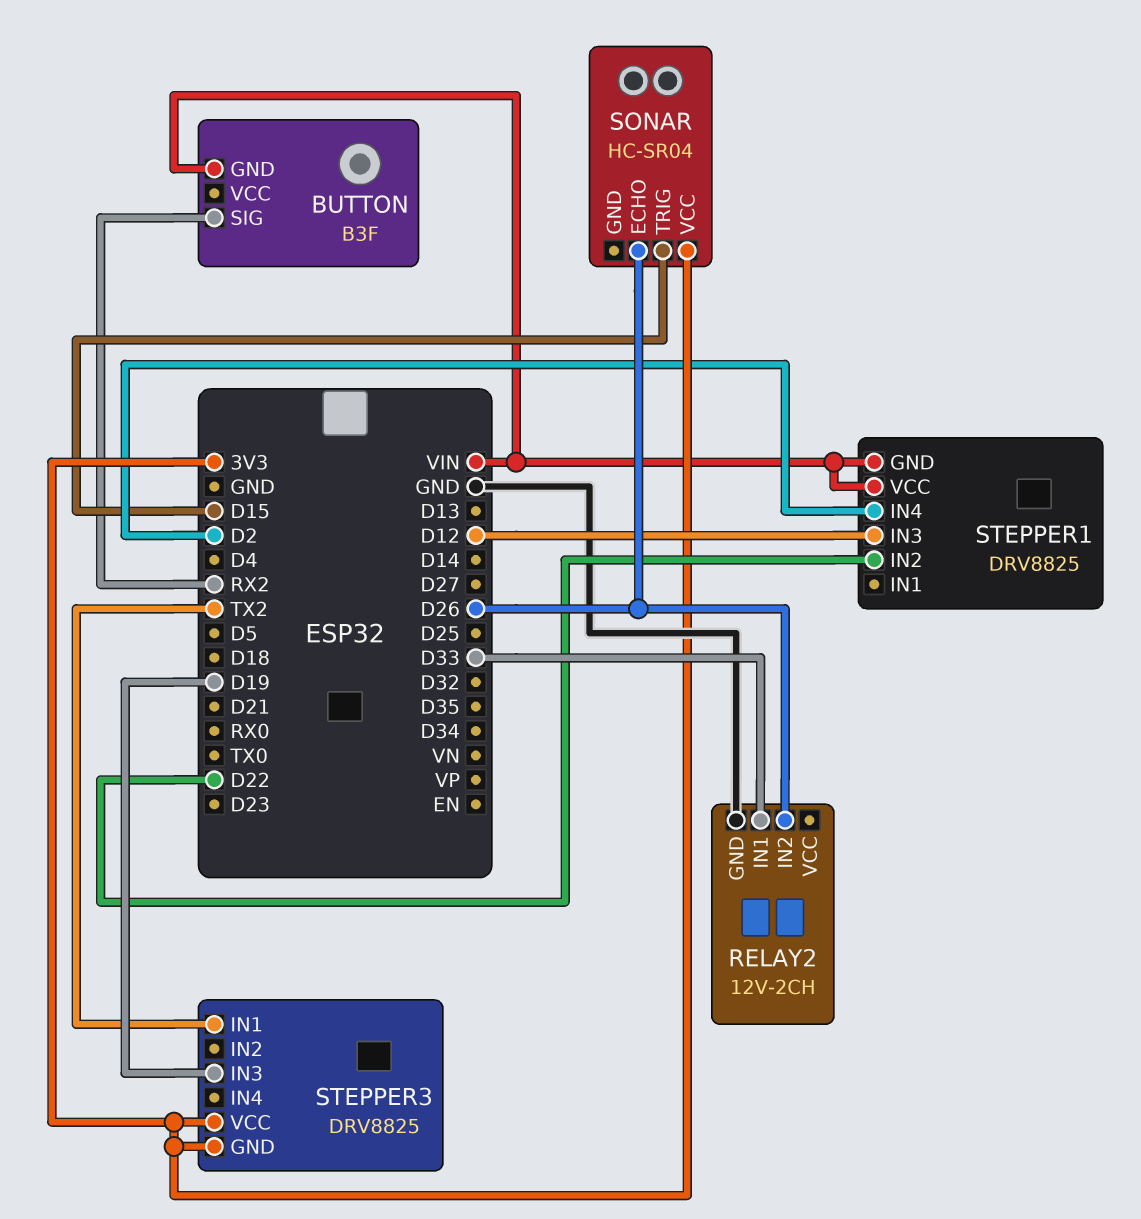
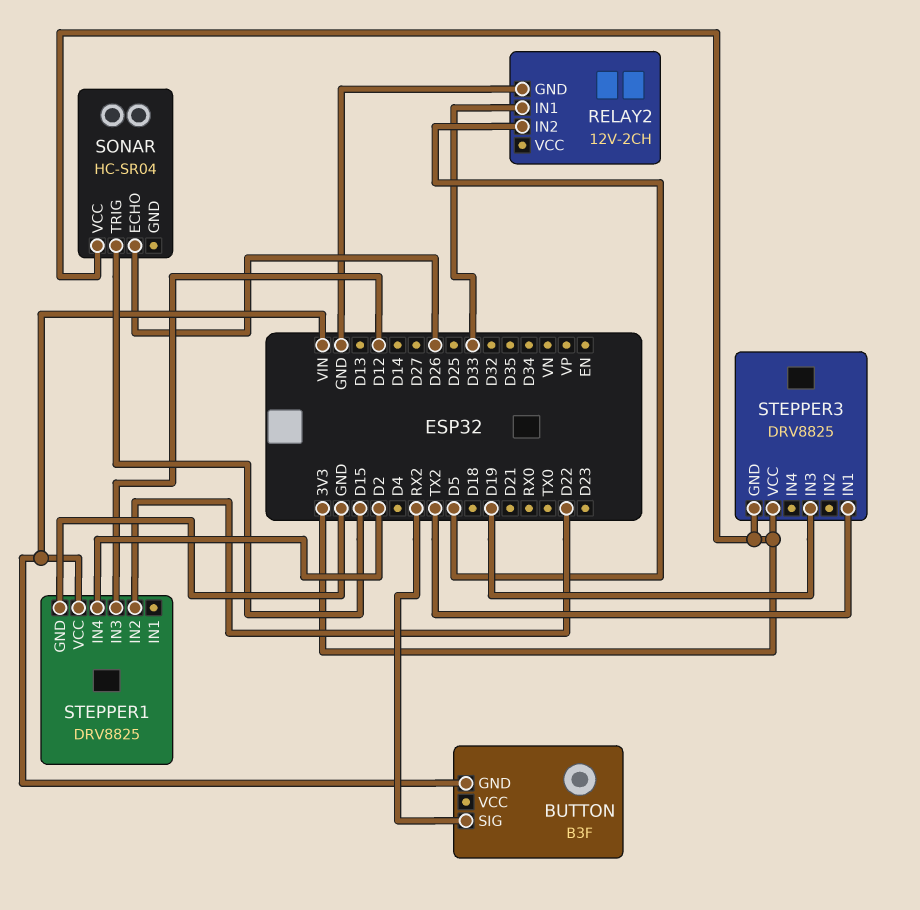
RELAY2 pin IN2: D26 -> D5
STEPPER1 pin GND: VIN -> GND

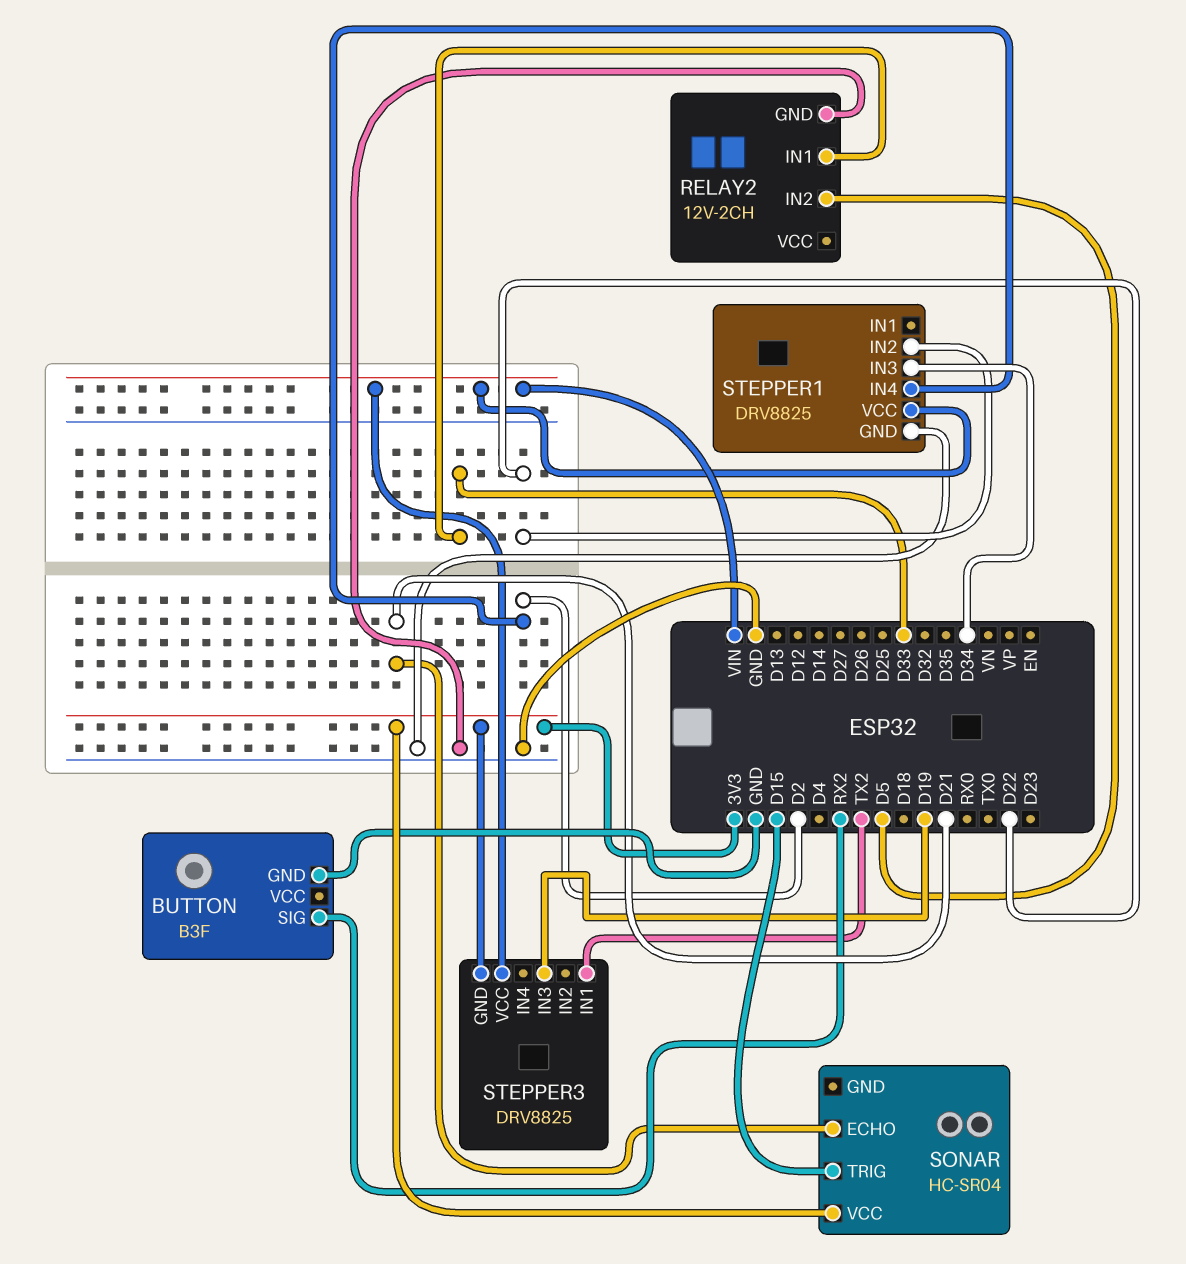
BUTTON pin GND: VIN -> GND
SONAR pin ECHO: D26 -> D21
STEPPER1 pin IN3: D12 -> D34
STEPPER3 pin VCC: 3V3 -> VIN

